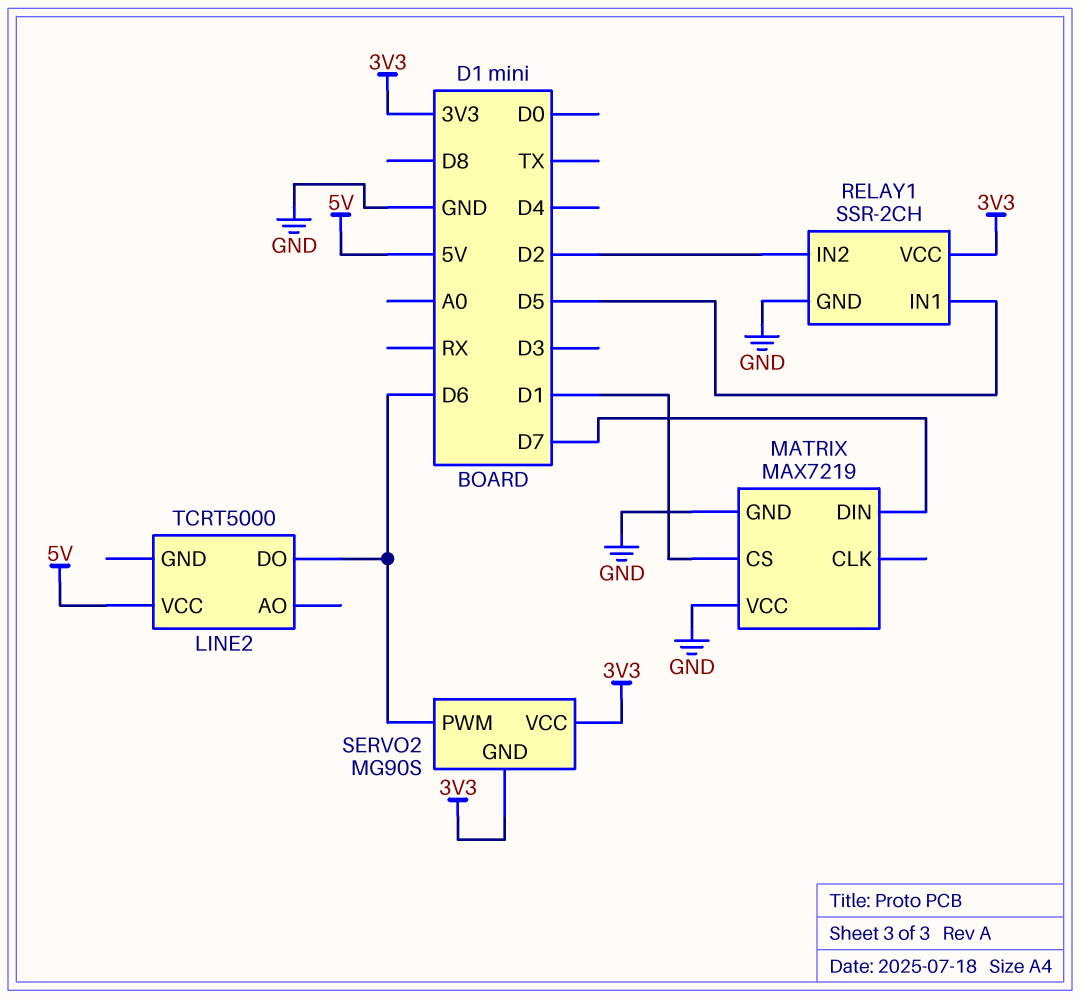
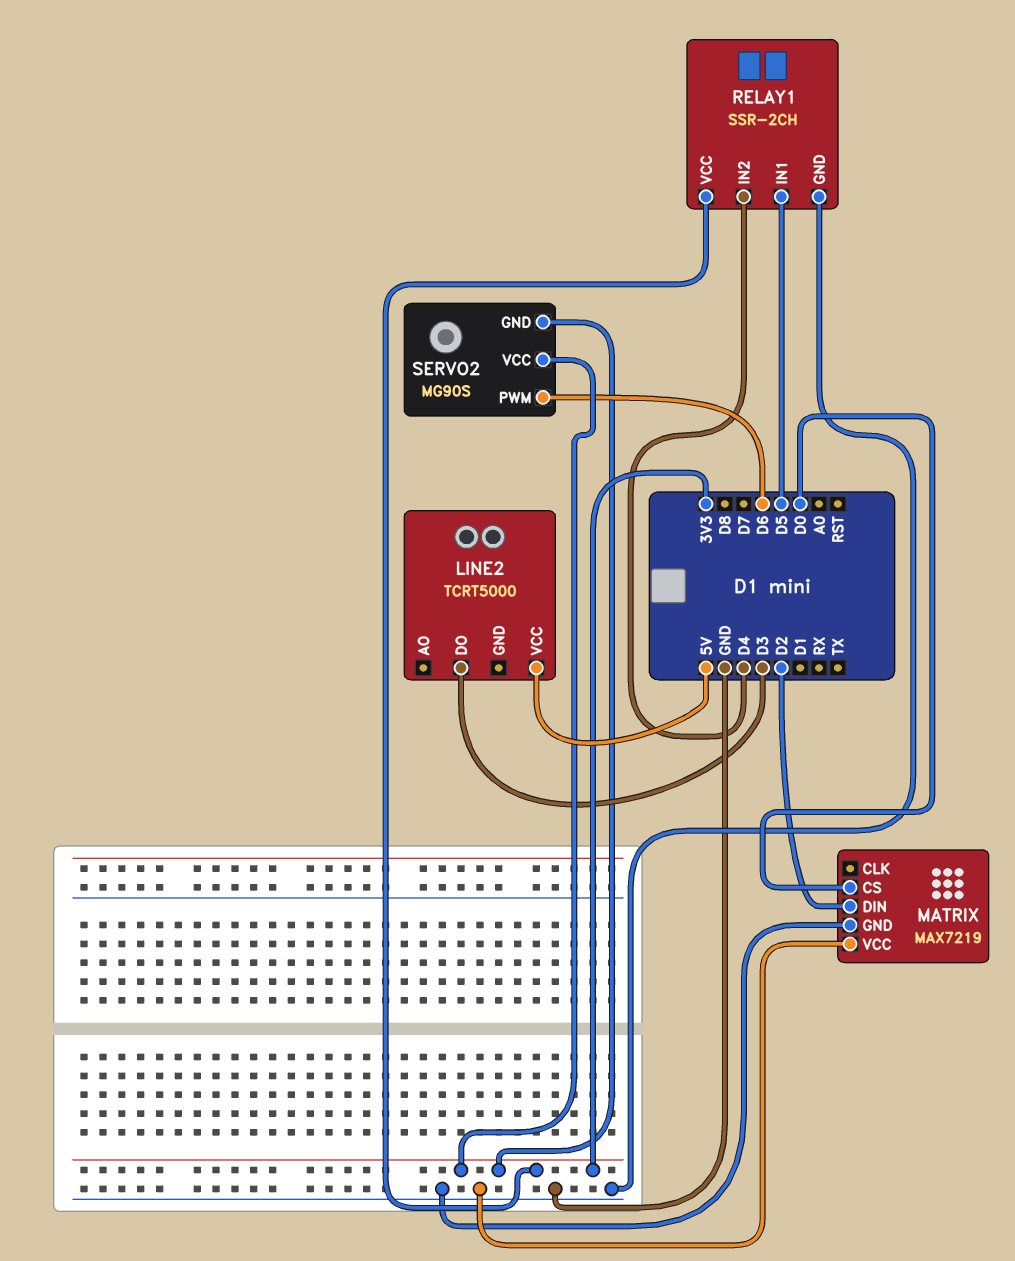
LINE2 pin DO: D6 -> D3
MATRIX pin CS: D1 -> D0
MATRIX pin DIN: D7 -> D2
RELAY1 pin IN2: D2 -> D4

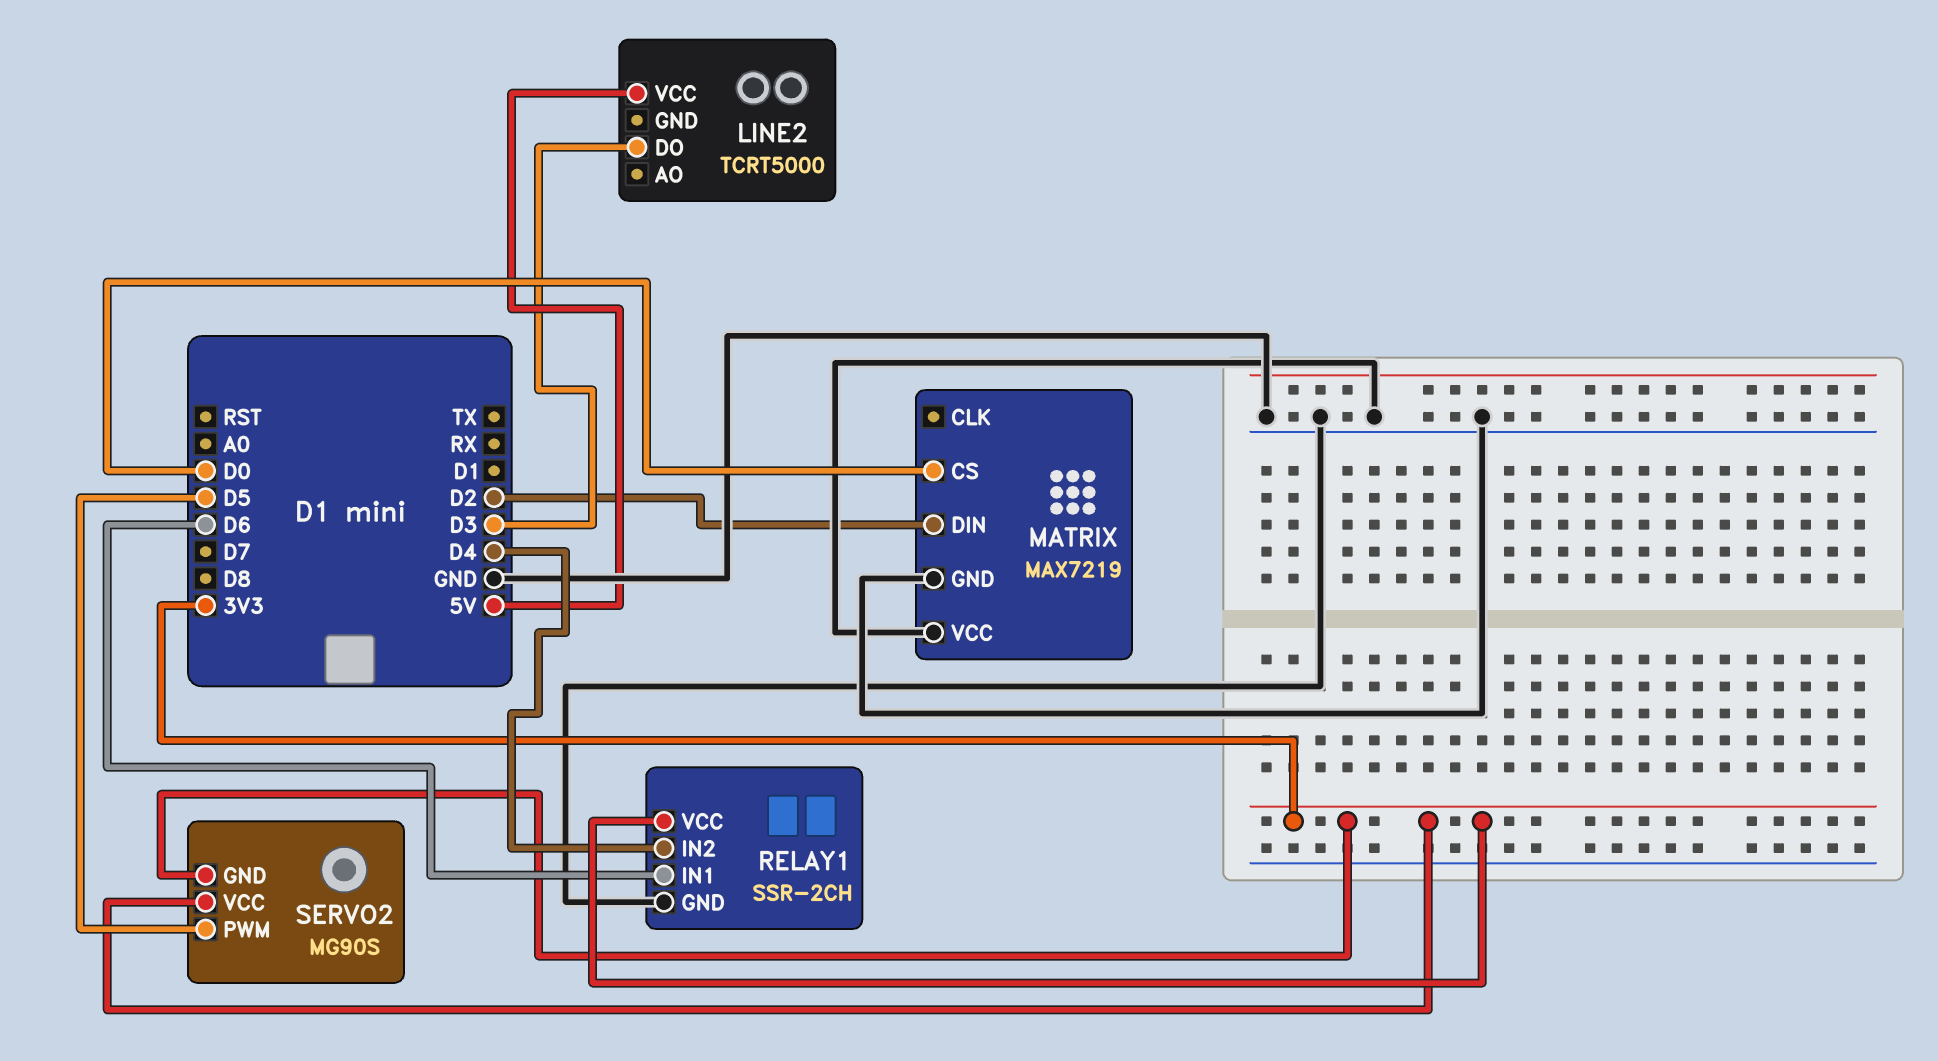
RELAY1 pin IN1: D5 -> D6
SERVO2 pin PWM: D6 -> D5

